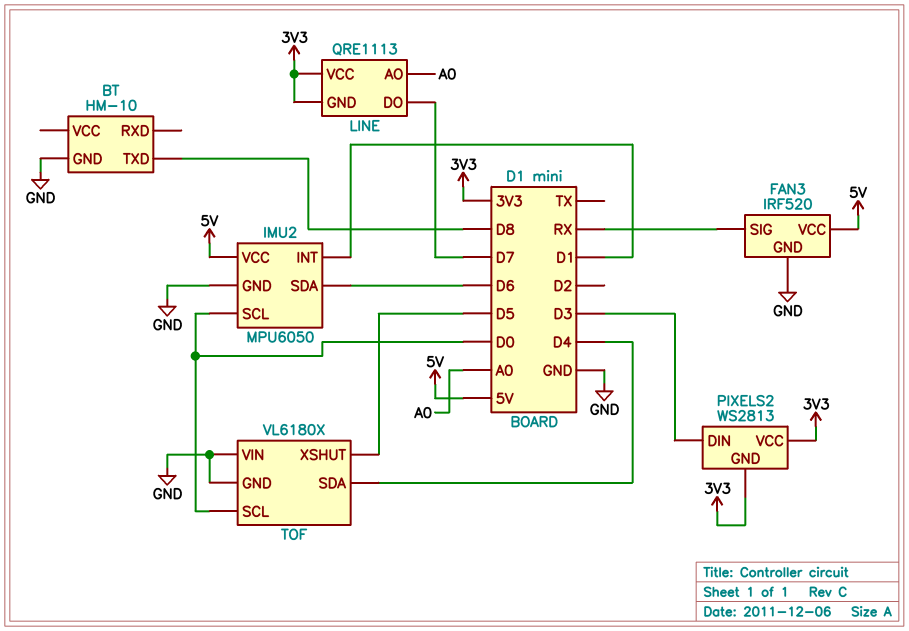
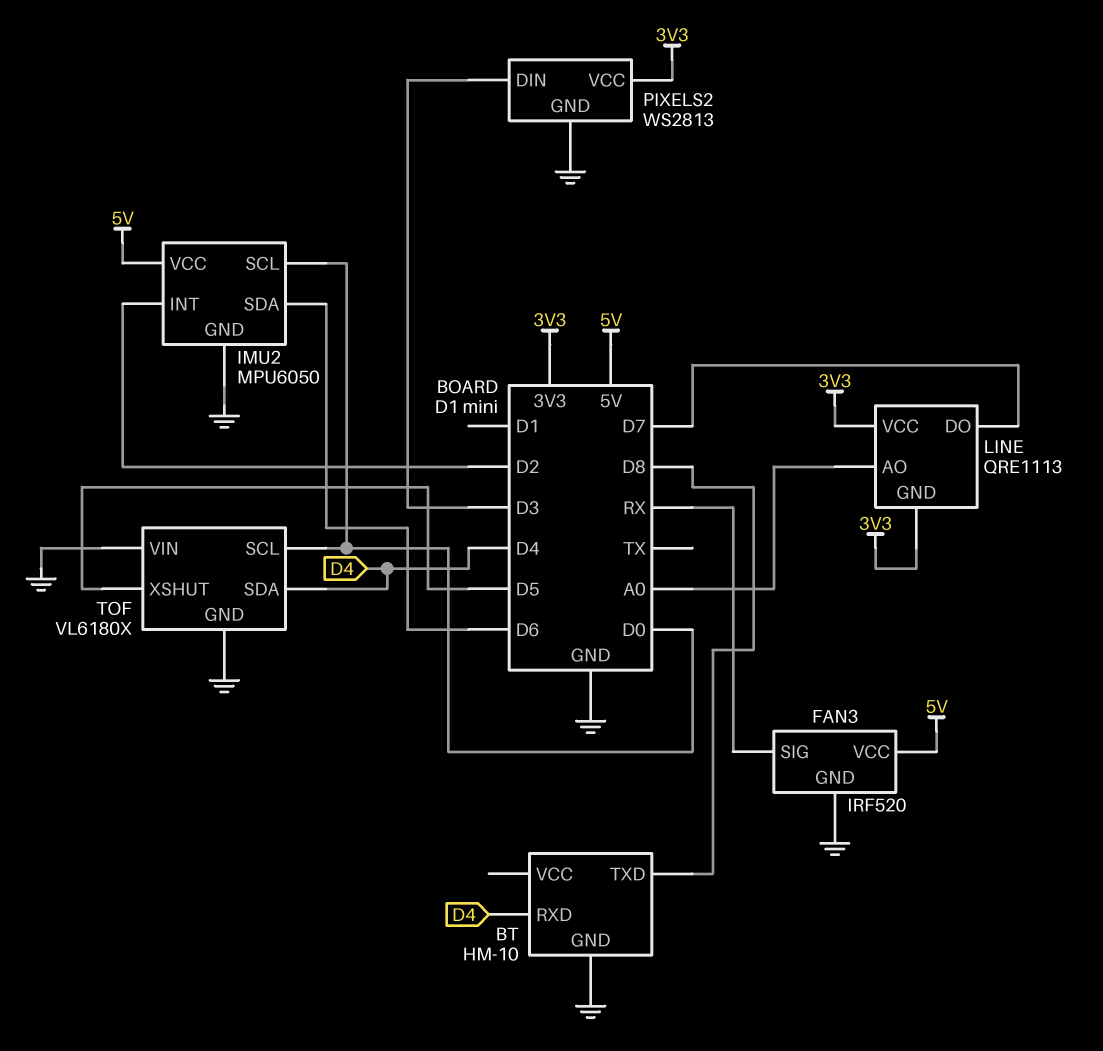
BT pin RXD: none -> D4
IMU2 pin INT: D1 -> D2
PIXELS2 pin GND: 3V3 -> GND

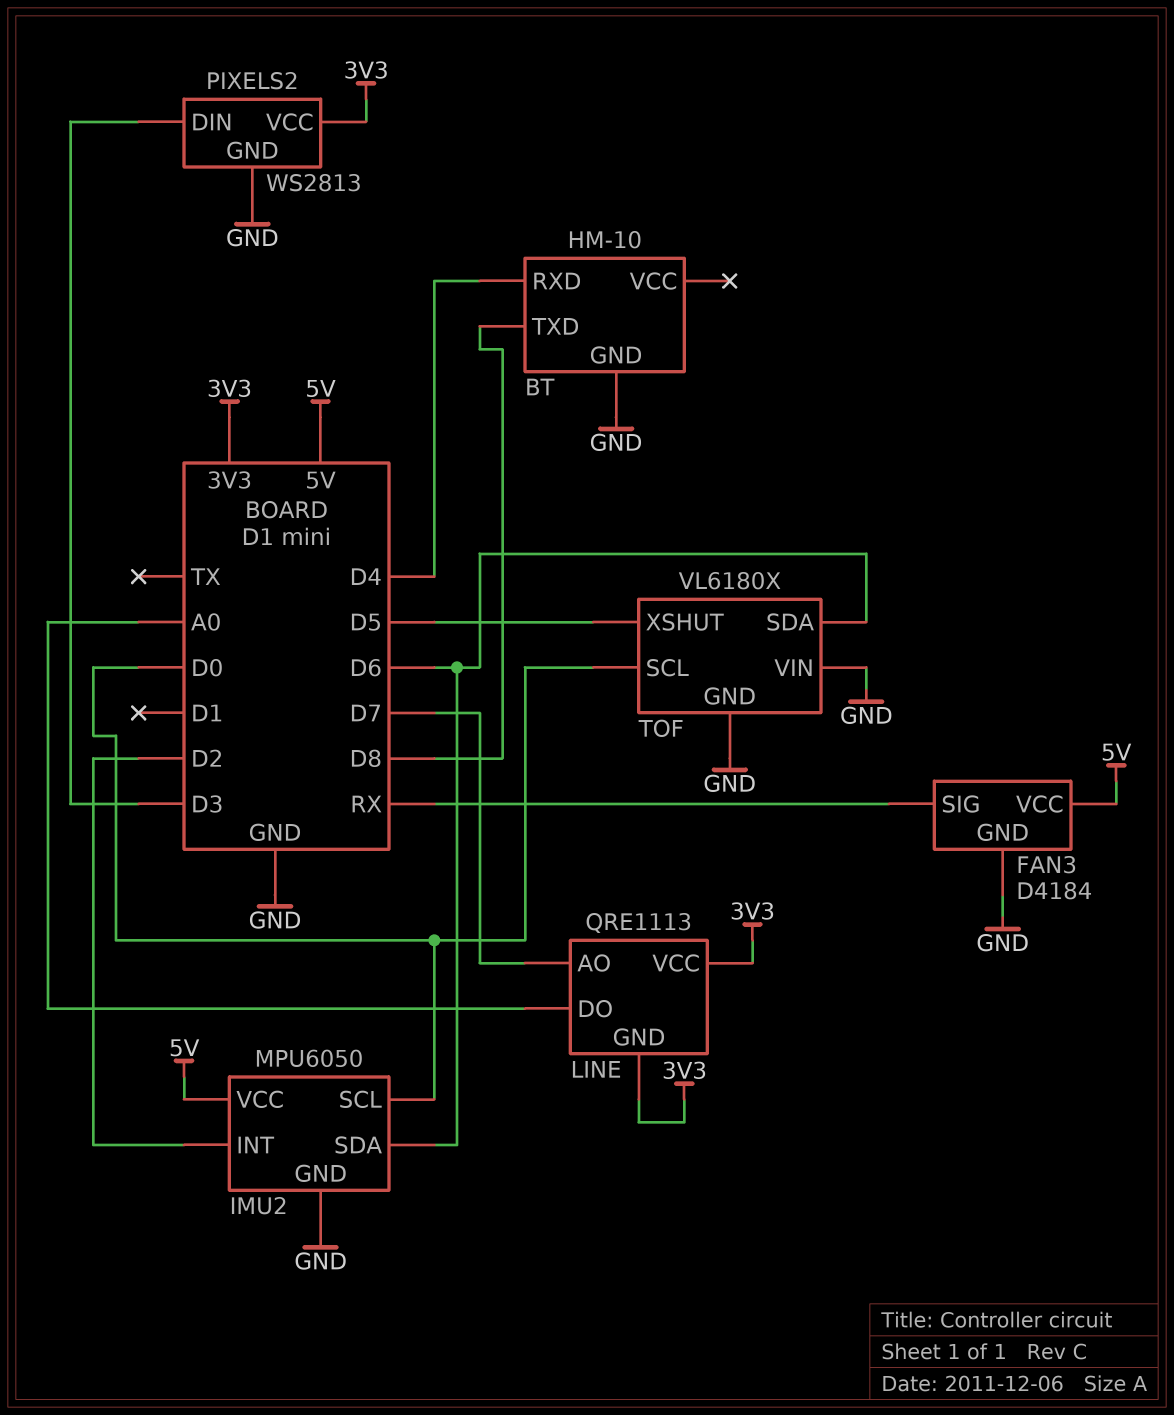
FAN3: IRF520 -> D4184
LINE pin AO: A0 -> D7
LINE pin DO: D7 -> A0
TOF pin SDA: D4 -> D6

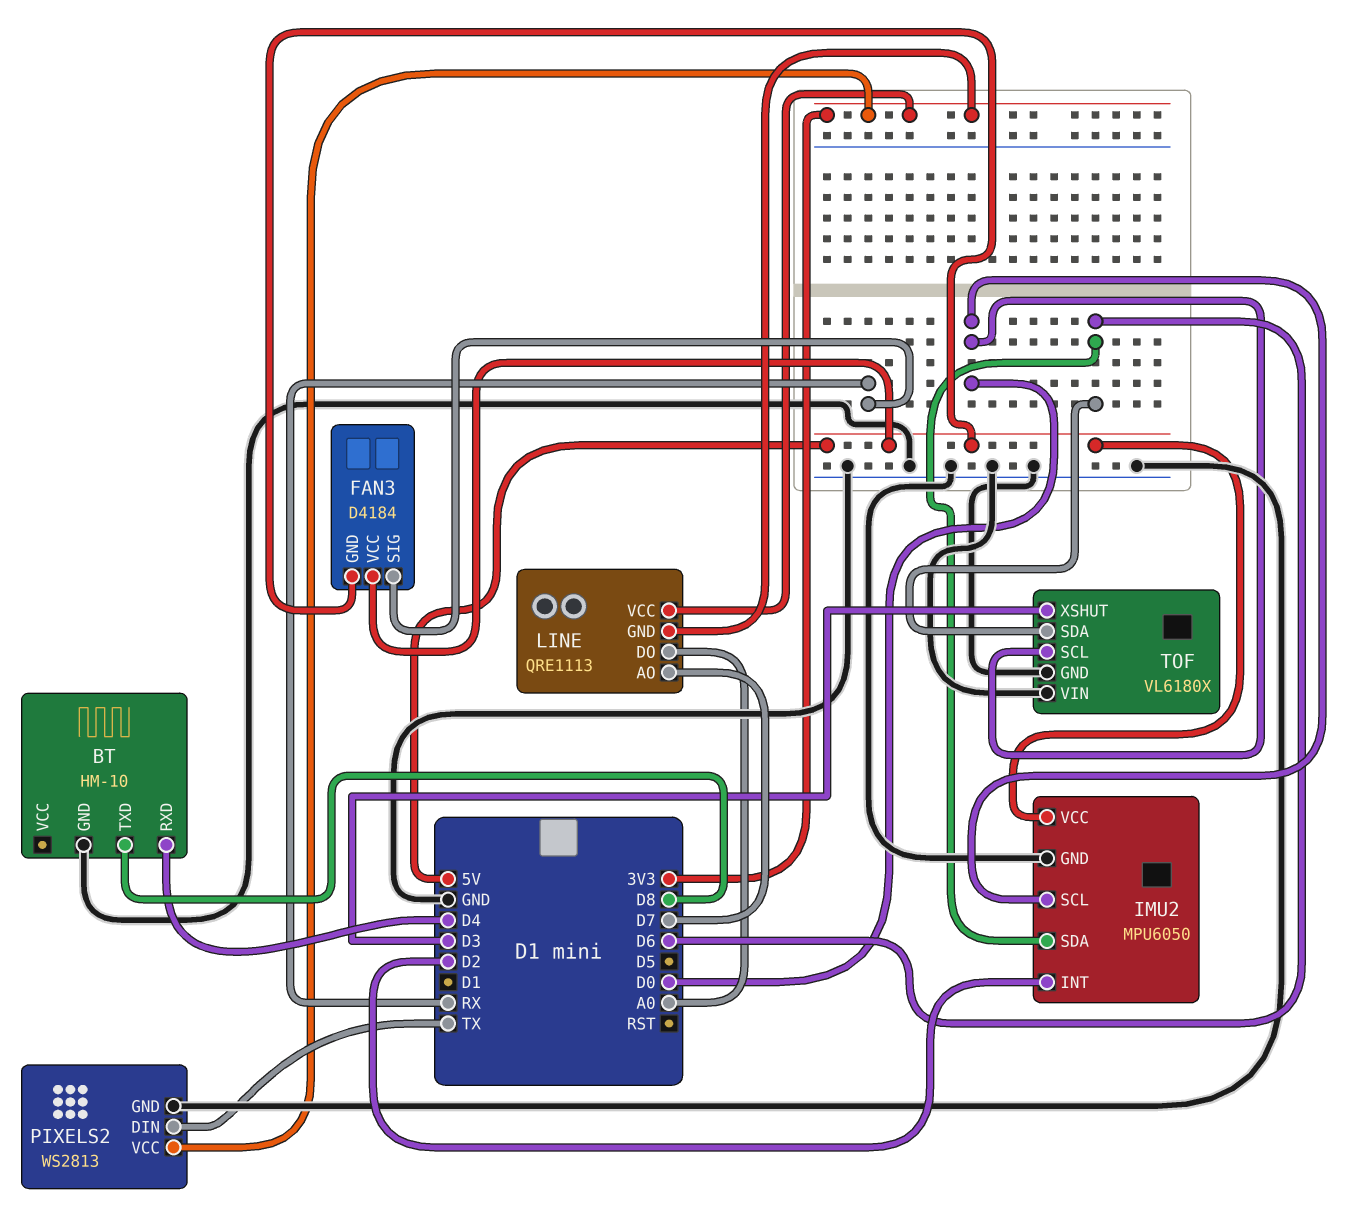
FAN3 pin GND: GND -> 5V
PIXELS2 pin DIN: D3 -> TX
TOF pin XSHUT: D5 -> D3

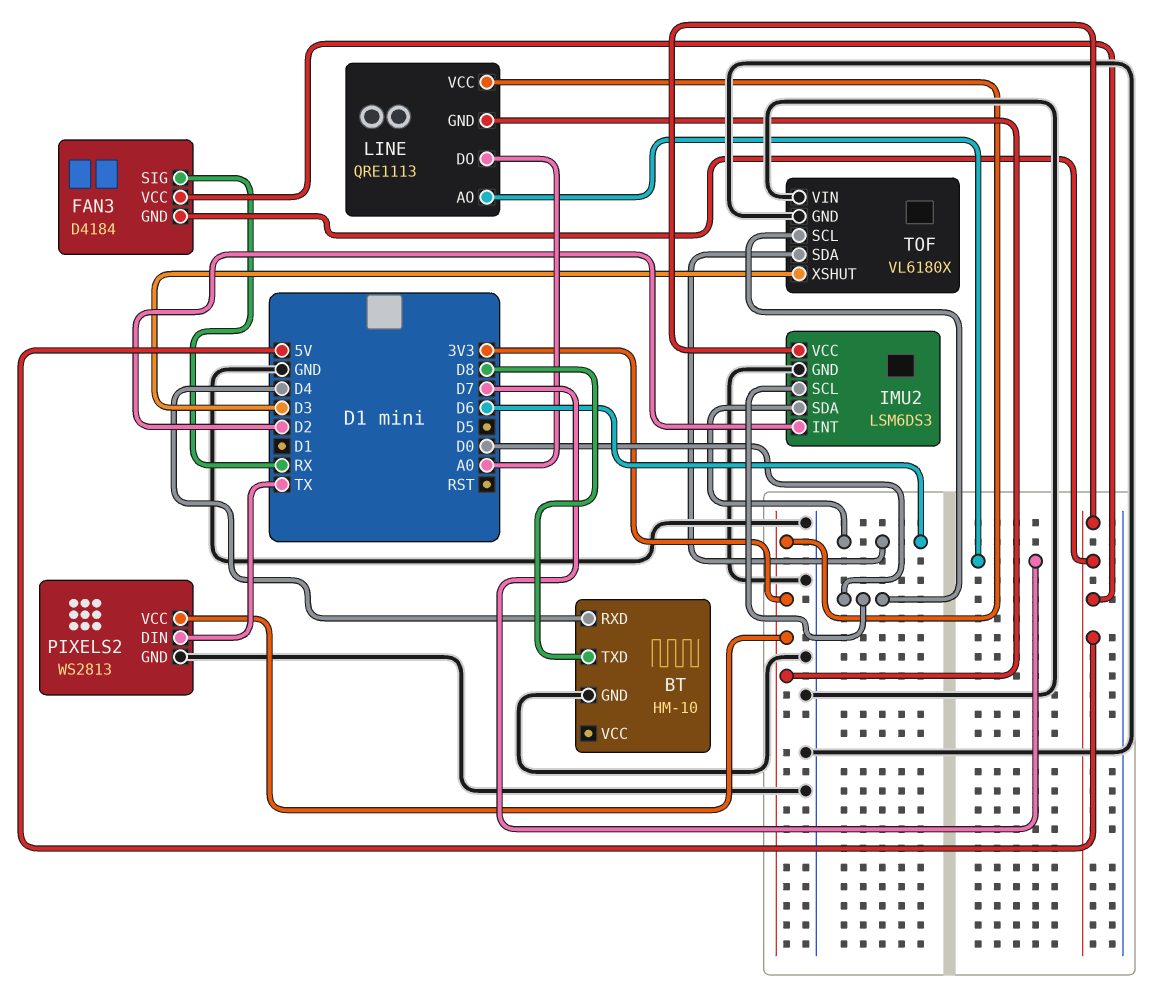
IMU2: MPU6050 -> LSM6DS3

